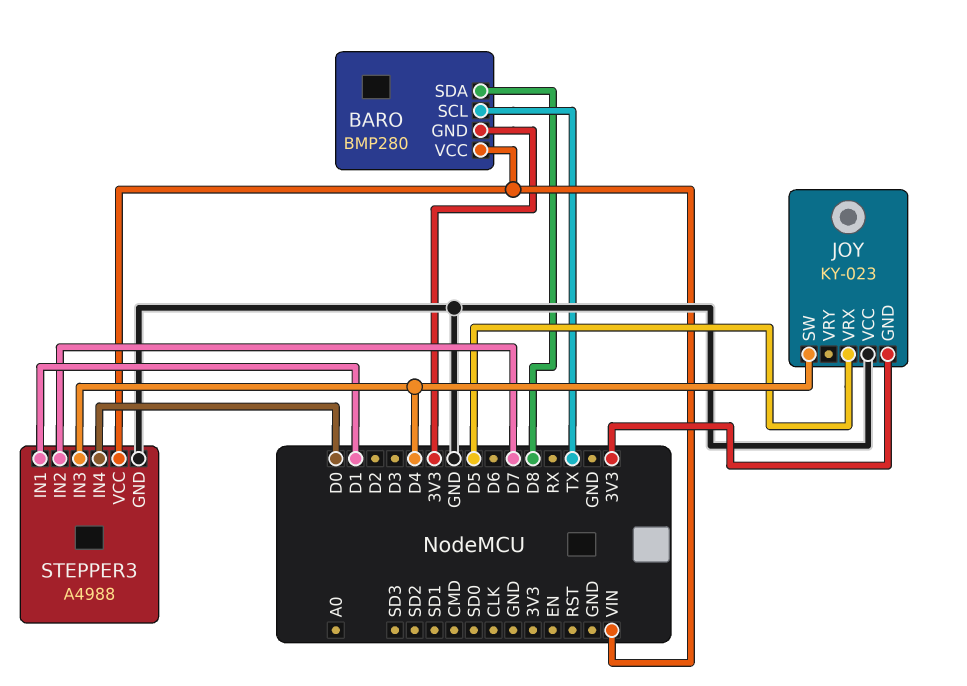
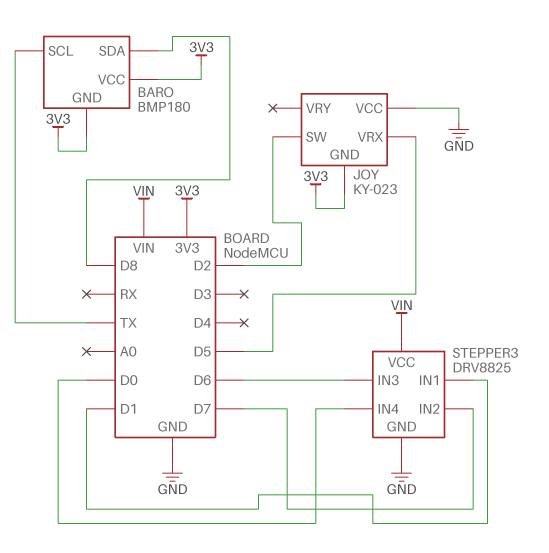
BARO: BMP280 -> BMP180
BARO pin VCC: VIN -> 3V3
JOY pin SW: D4 -> D2
STEPPER3: A4988 -> DRV8825
STEPPER3 pin IN3: D4 -> D6

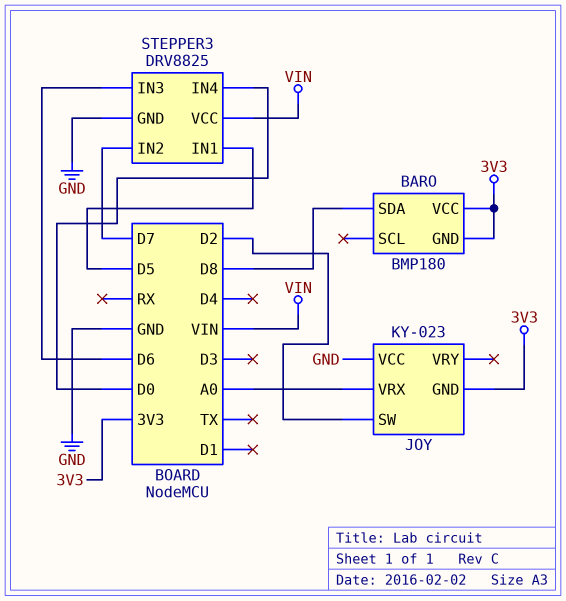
BARO pin SCL: TX -> none
JOY pin VRX: D5 -> A0
STEPPER3 pin IN1: D1 -> D5

